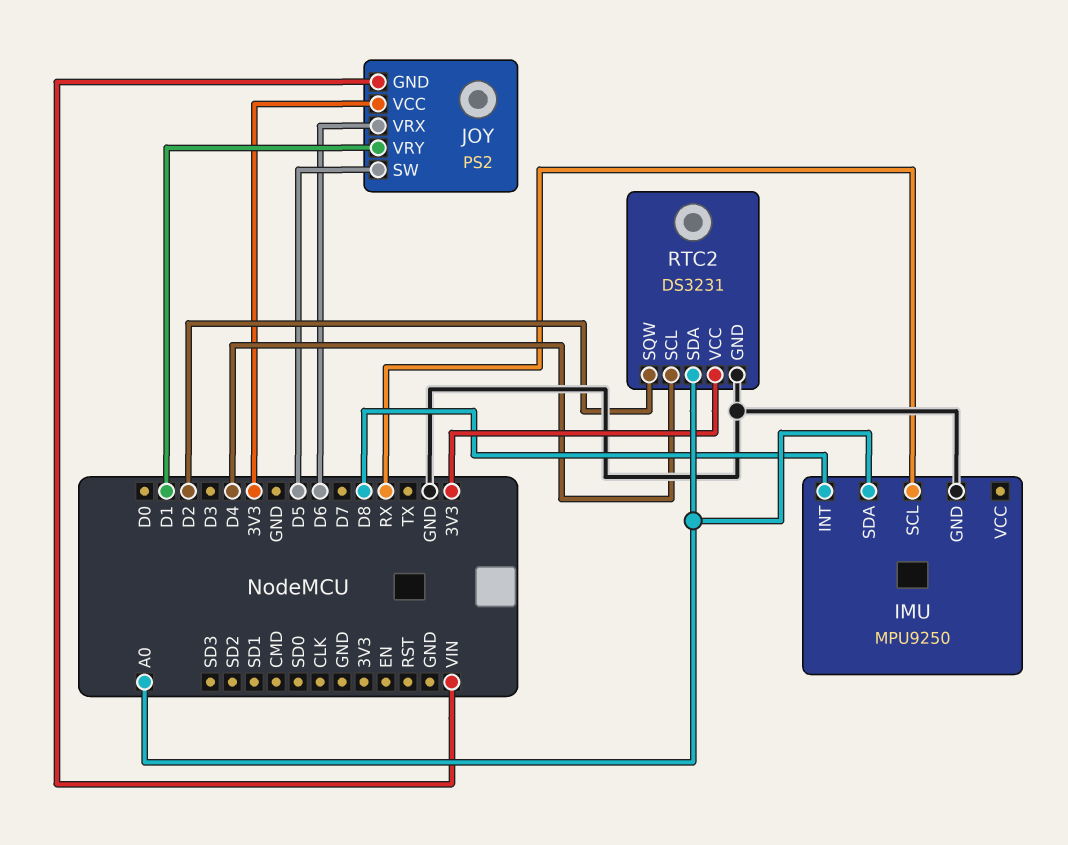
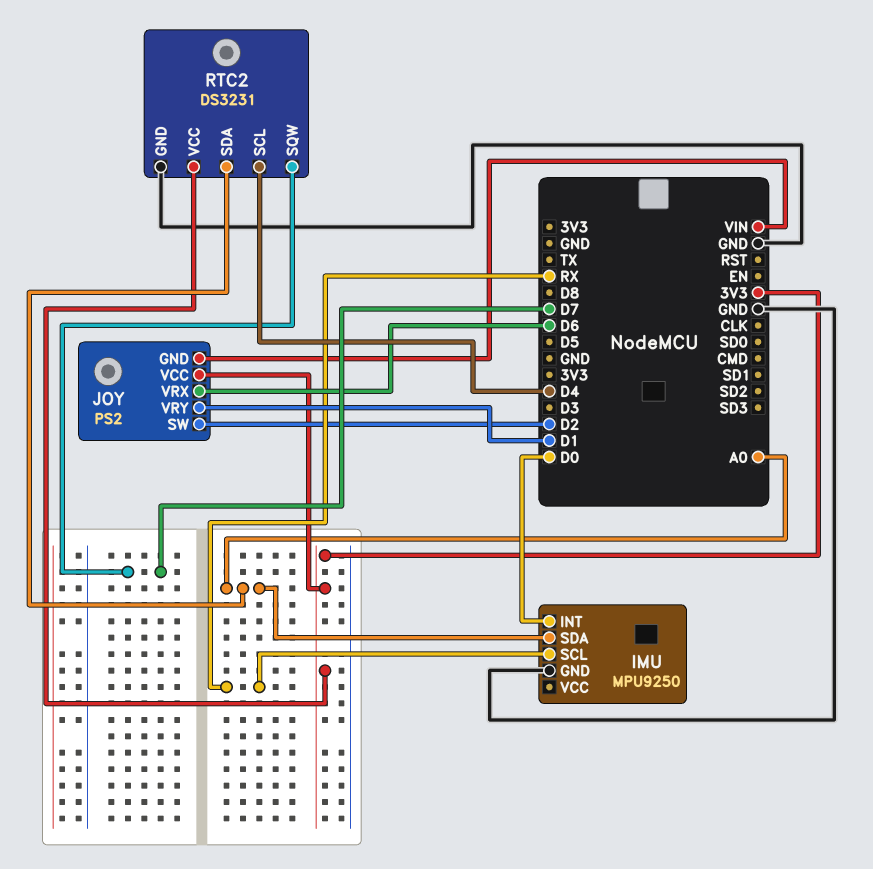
IMU pin INT: D8 -> D0
JOY pin SW: D5 -> D2
RTC2 pin SQW: D2 -> D7

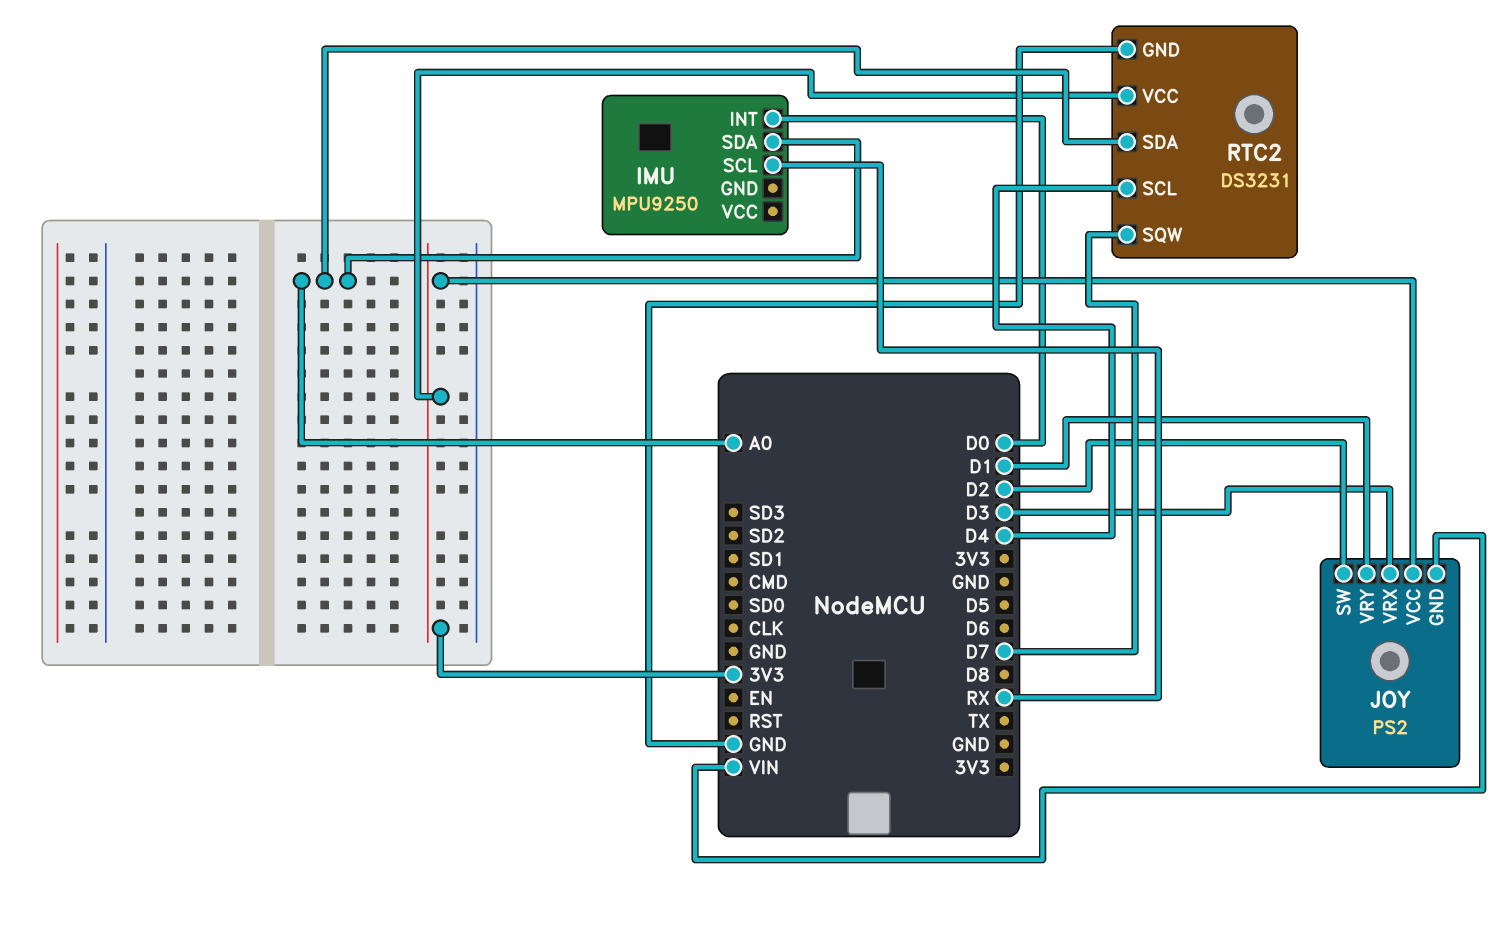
IMU pin GND: GND -> none
JOY pin VRX: D6 -> D3

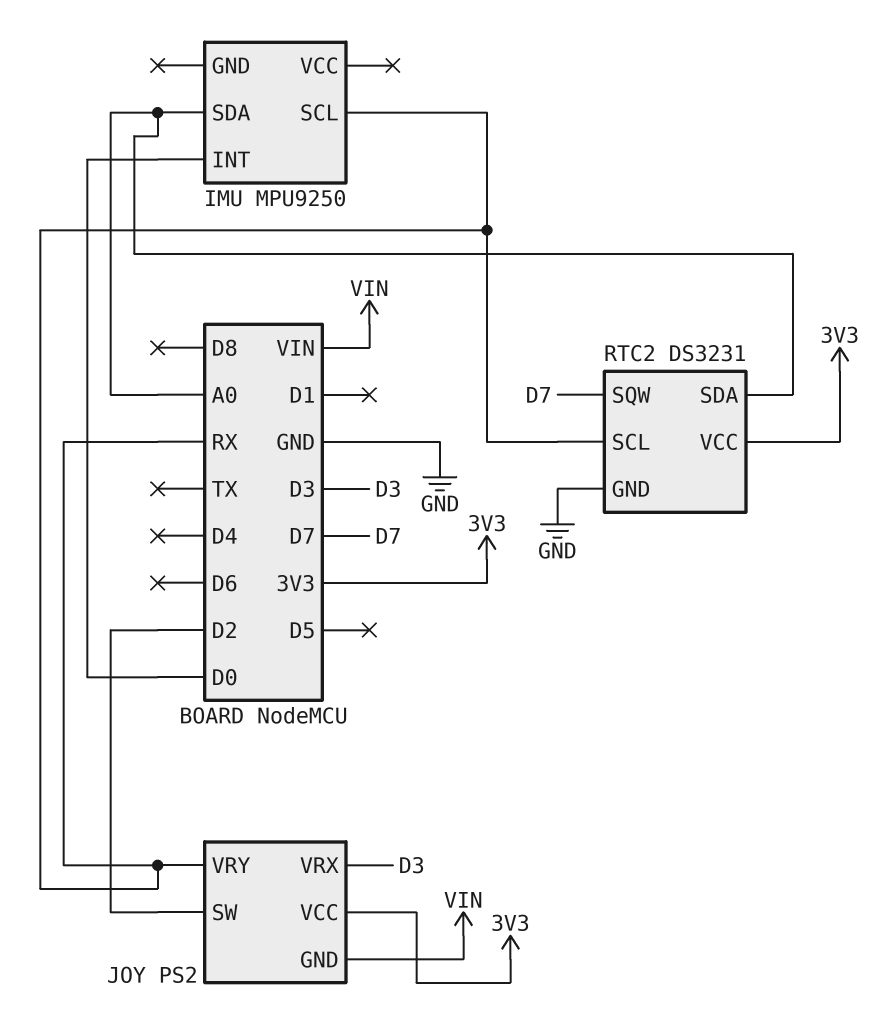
JOY pin VRY: D1 -> RX
RTC2 pin SCL: D4 -> RX

